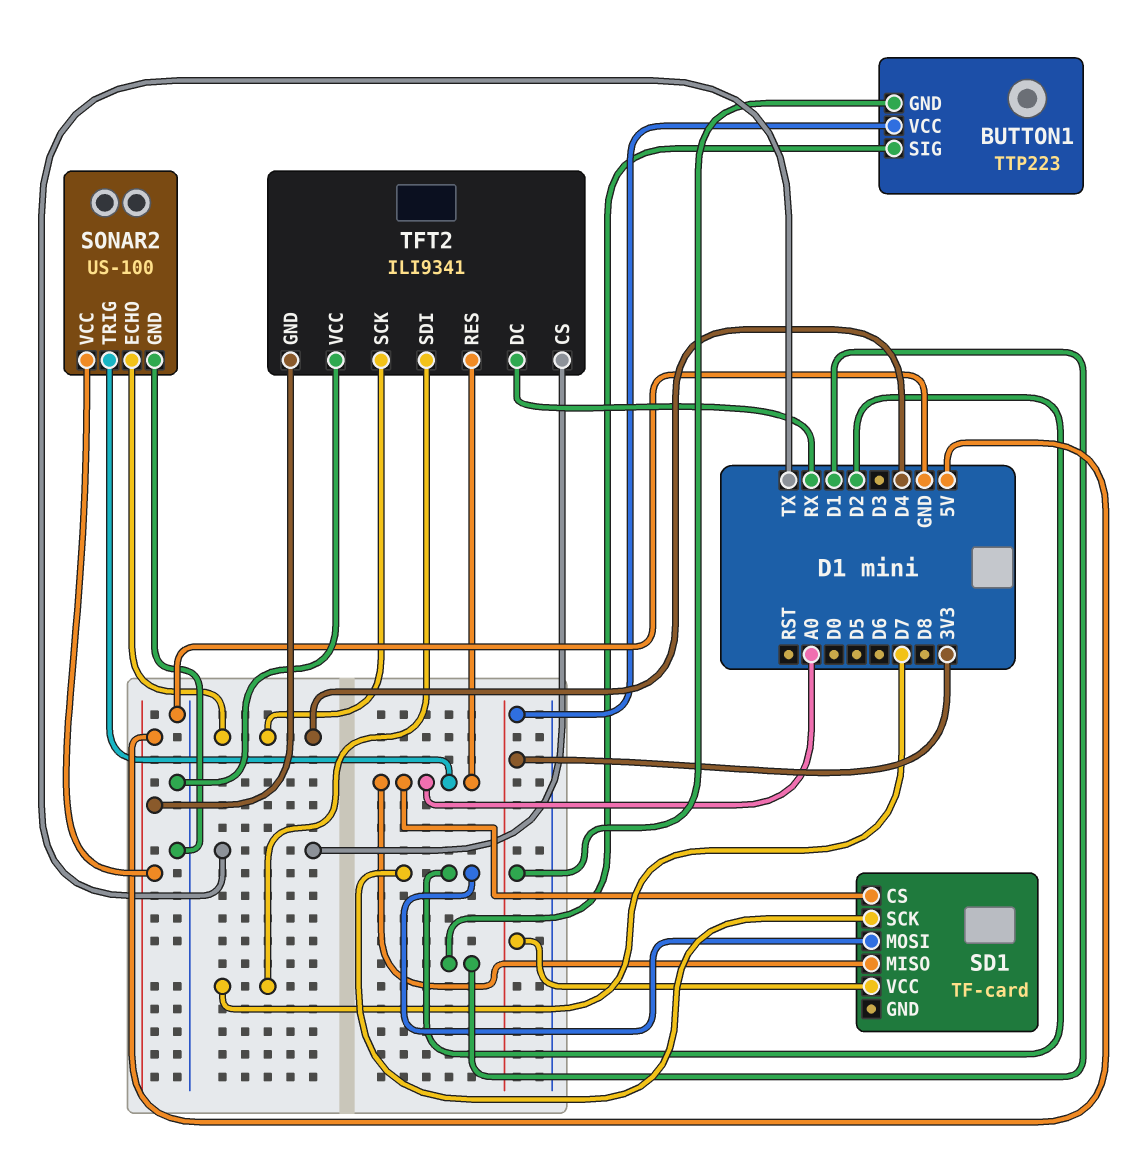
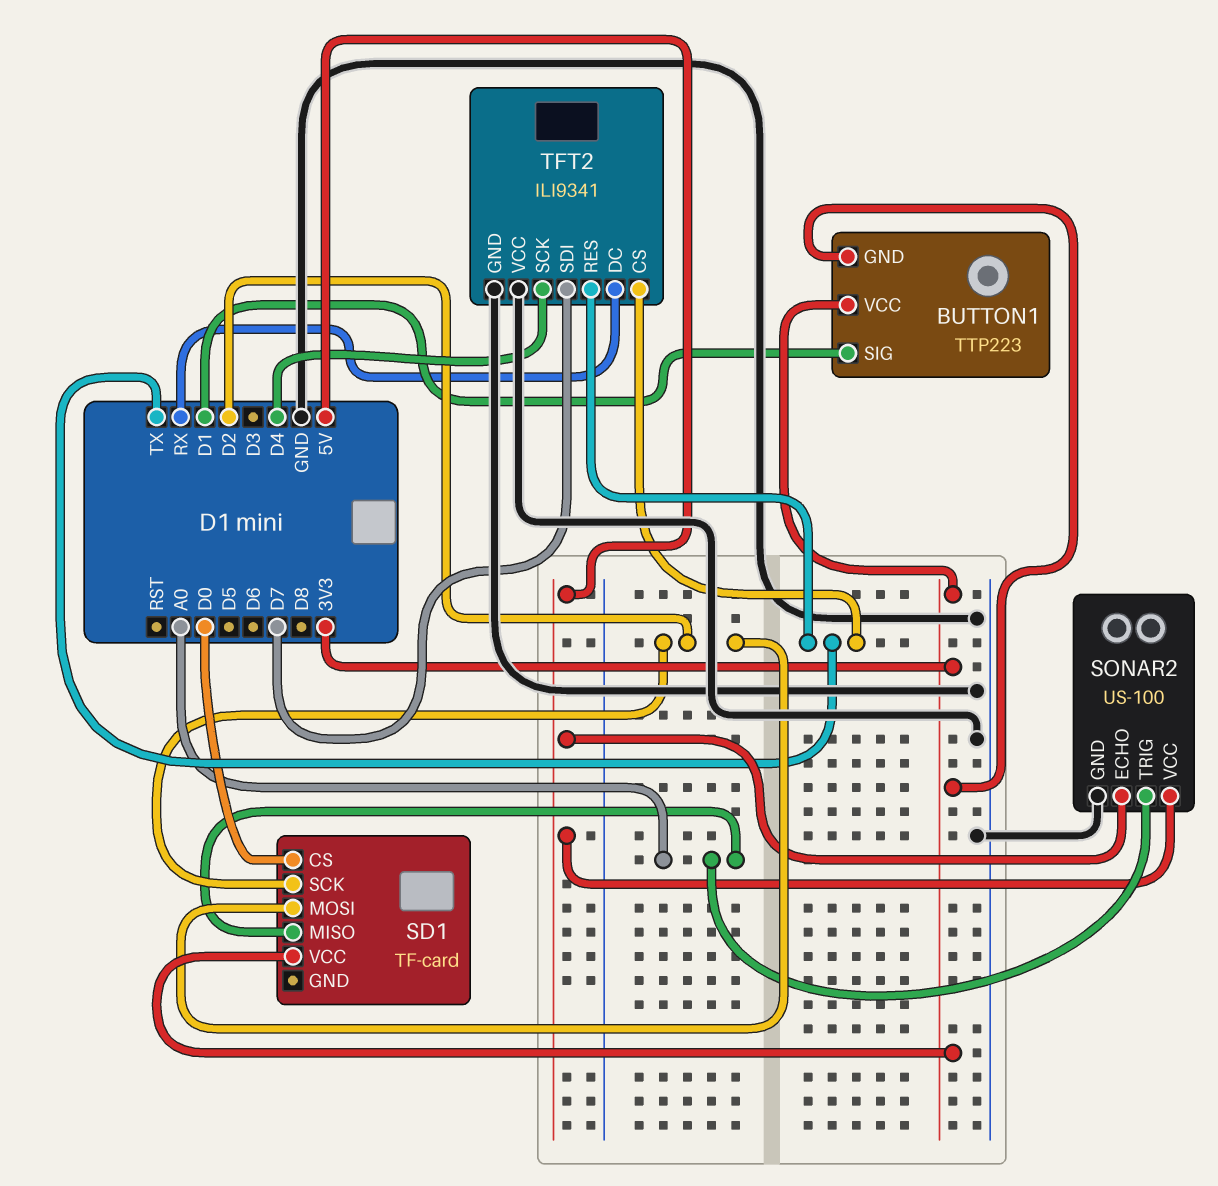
SD1 pin CS: A0 -> D0
SONAR2 pin ECHO: D4 -> 5V
TFT2 pin GND: 5V -> GND
TFT2 pin RES: A0 -> TX

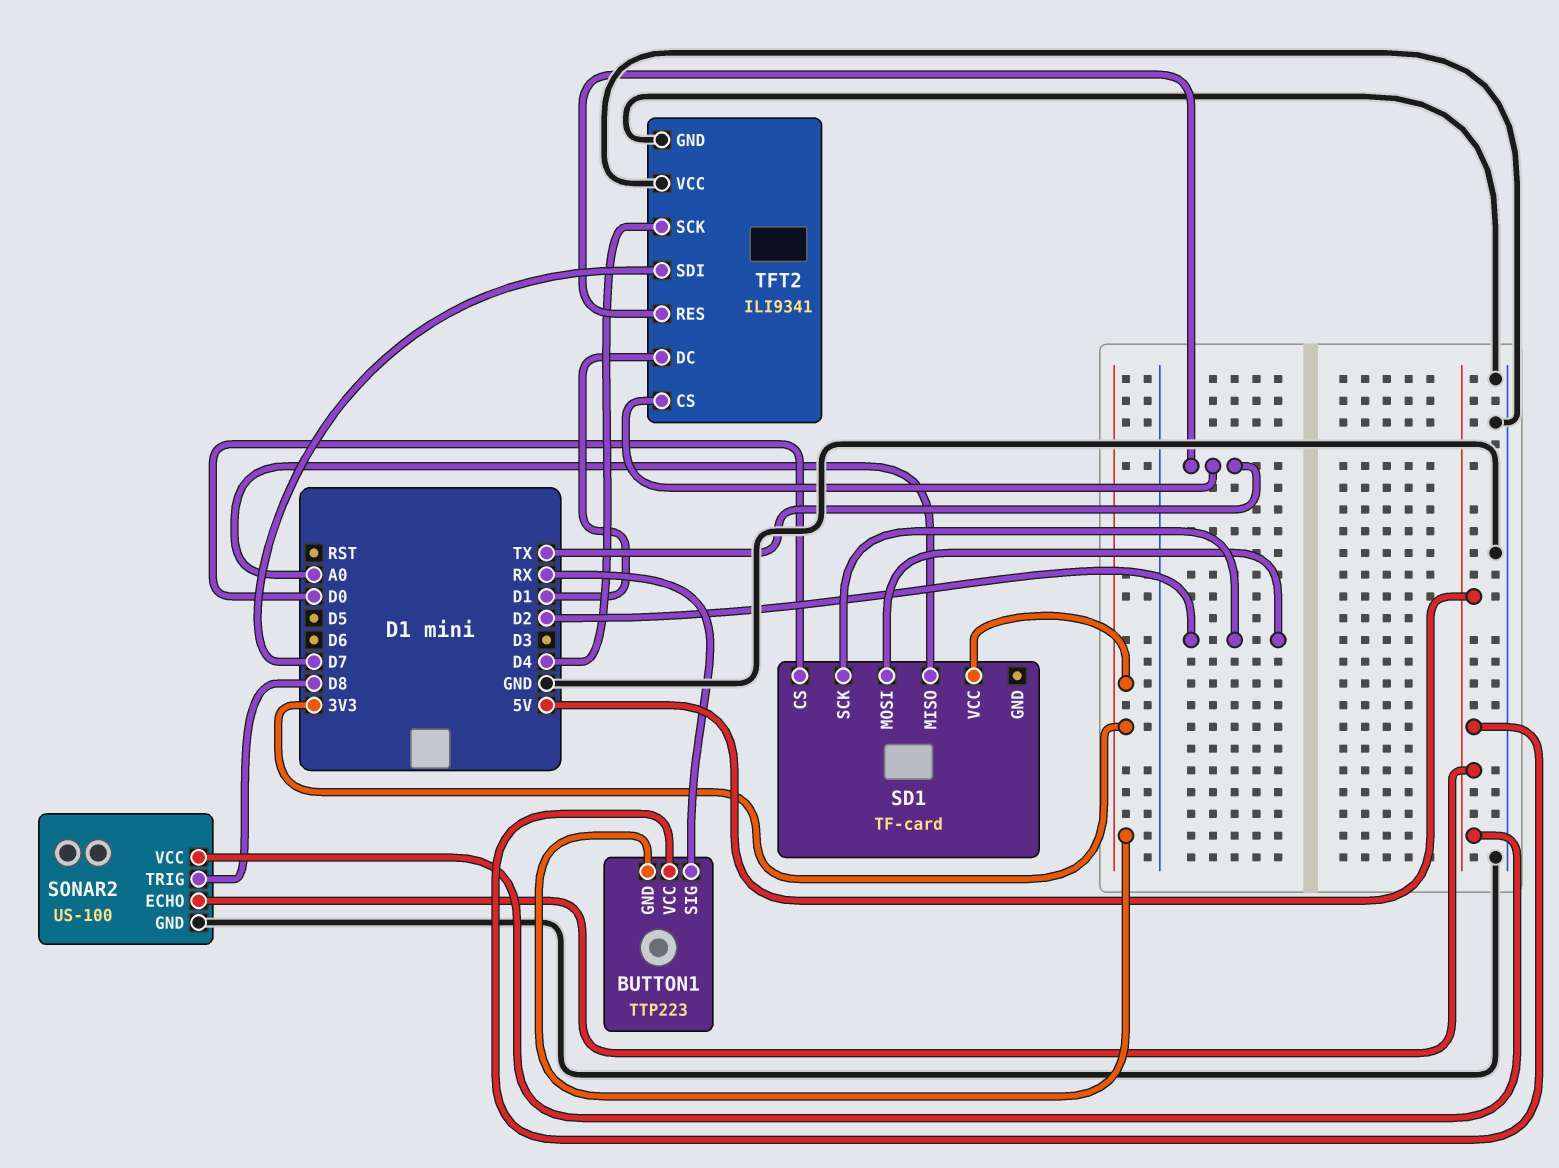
BUTTON1 pin SIG: D1 -> RX
BUTTON1 pin VCC: 3V3 -> 5V
SONAR2 pin TRIG: A0 -> D8
TFT2 pin DC: RX -> D1

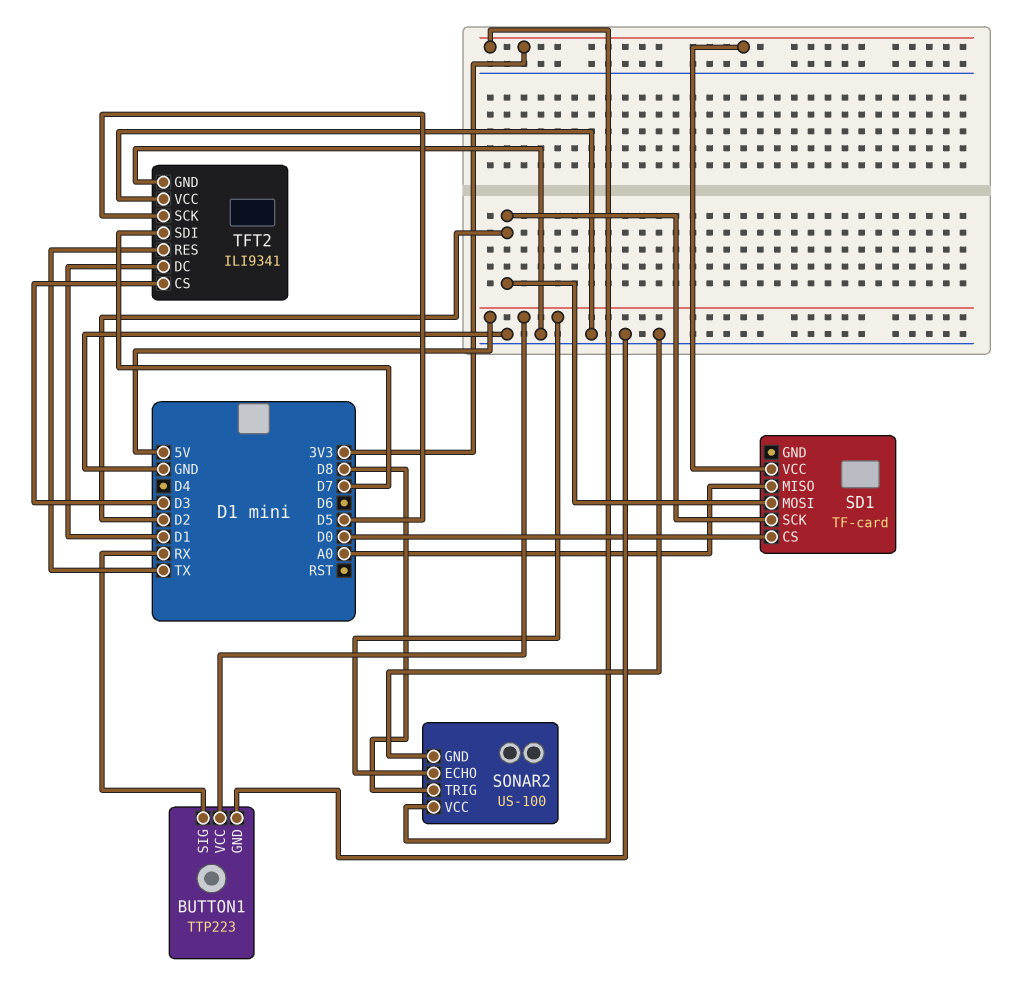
BUTTON1 pin GND: 3V3 -> GND
SONAR2 pin VCC: 5V -> 3V3
TFT2 pin CS: TX -> D3
TFT2 pin SCK: D4 -> D5

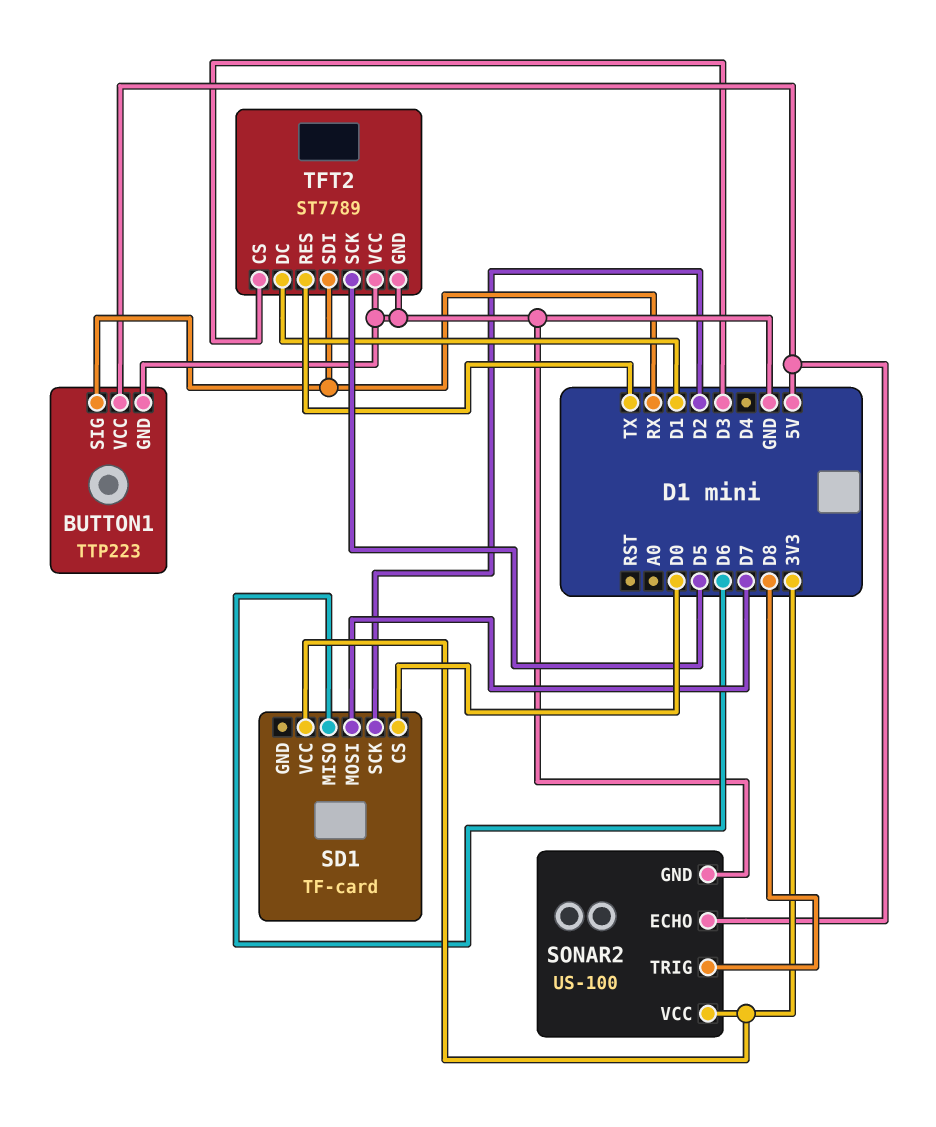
SD1 pin MISO: A0 -> D6
SD1 pin MOSI: D2 -> D7
TFT2: ILI9341 -> ST7789
TFT2 pin SDI: D7 -> RX

